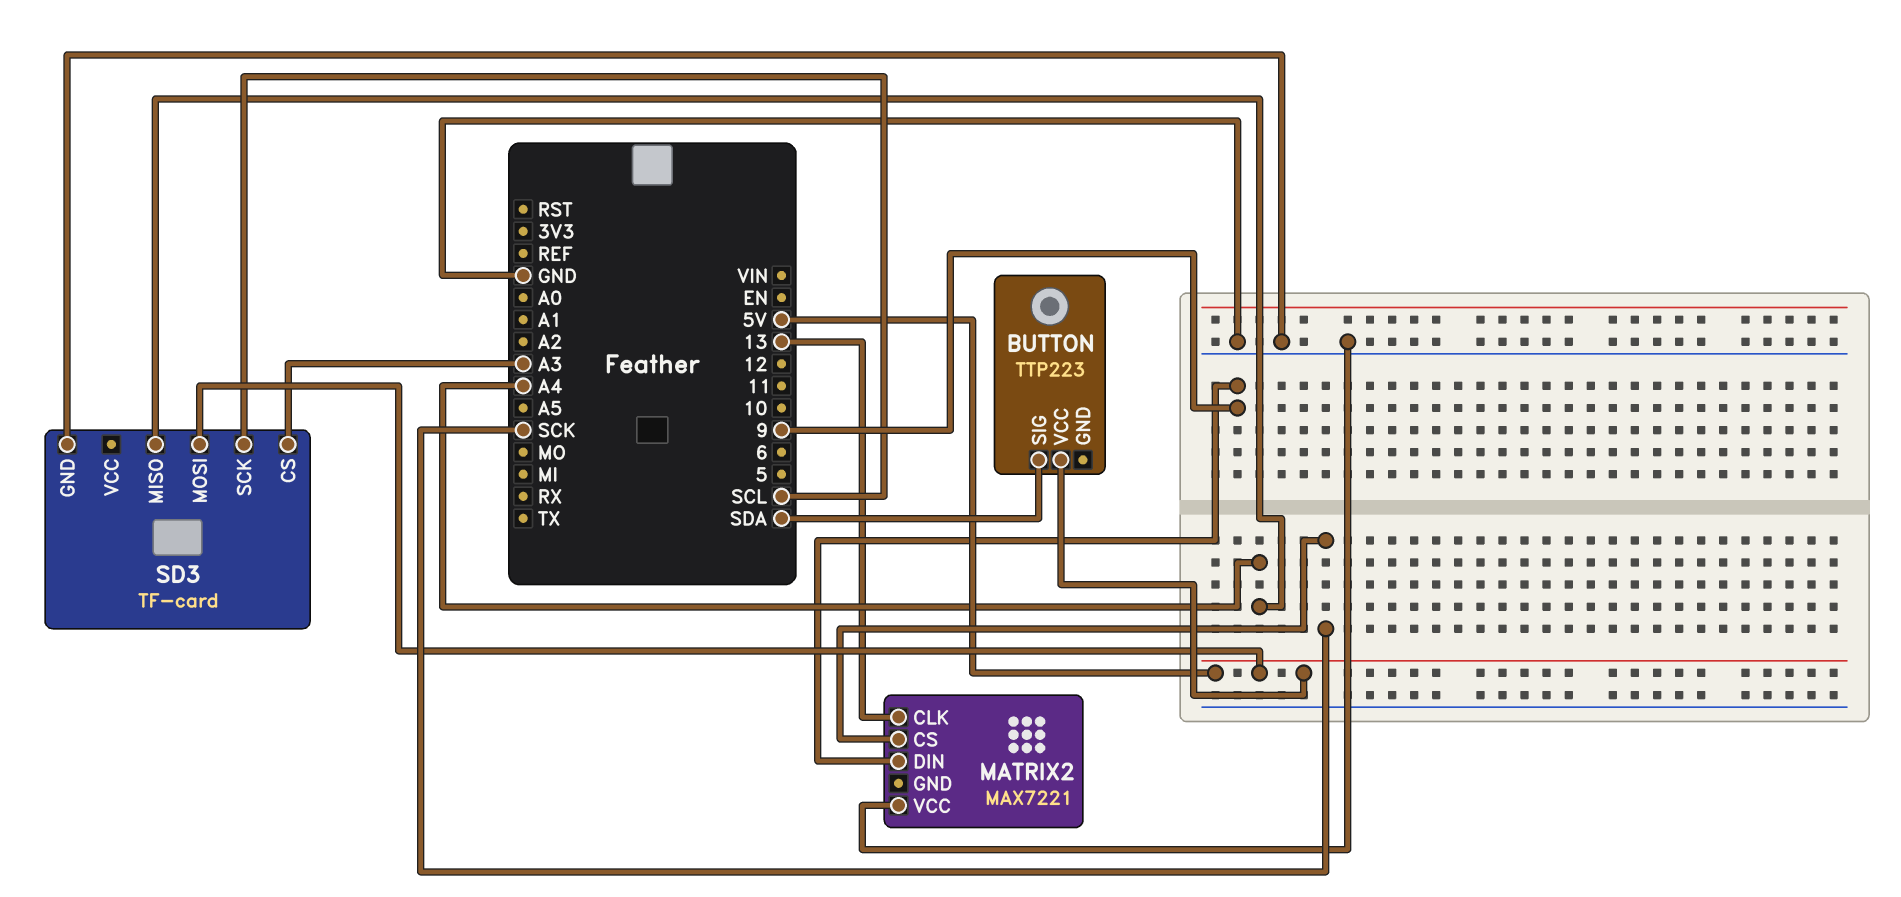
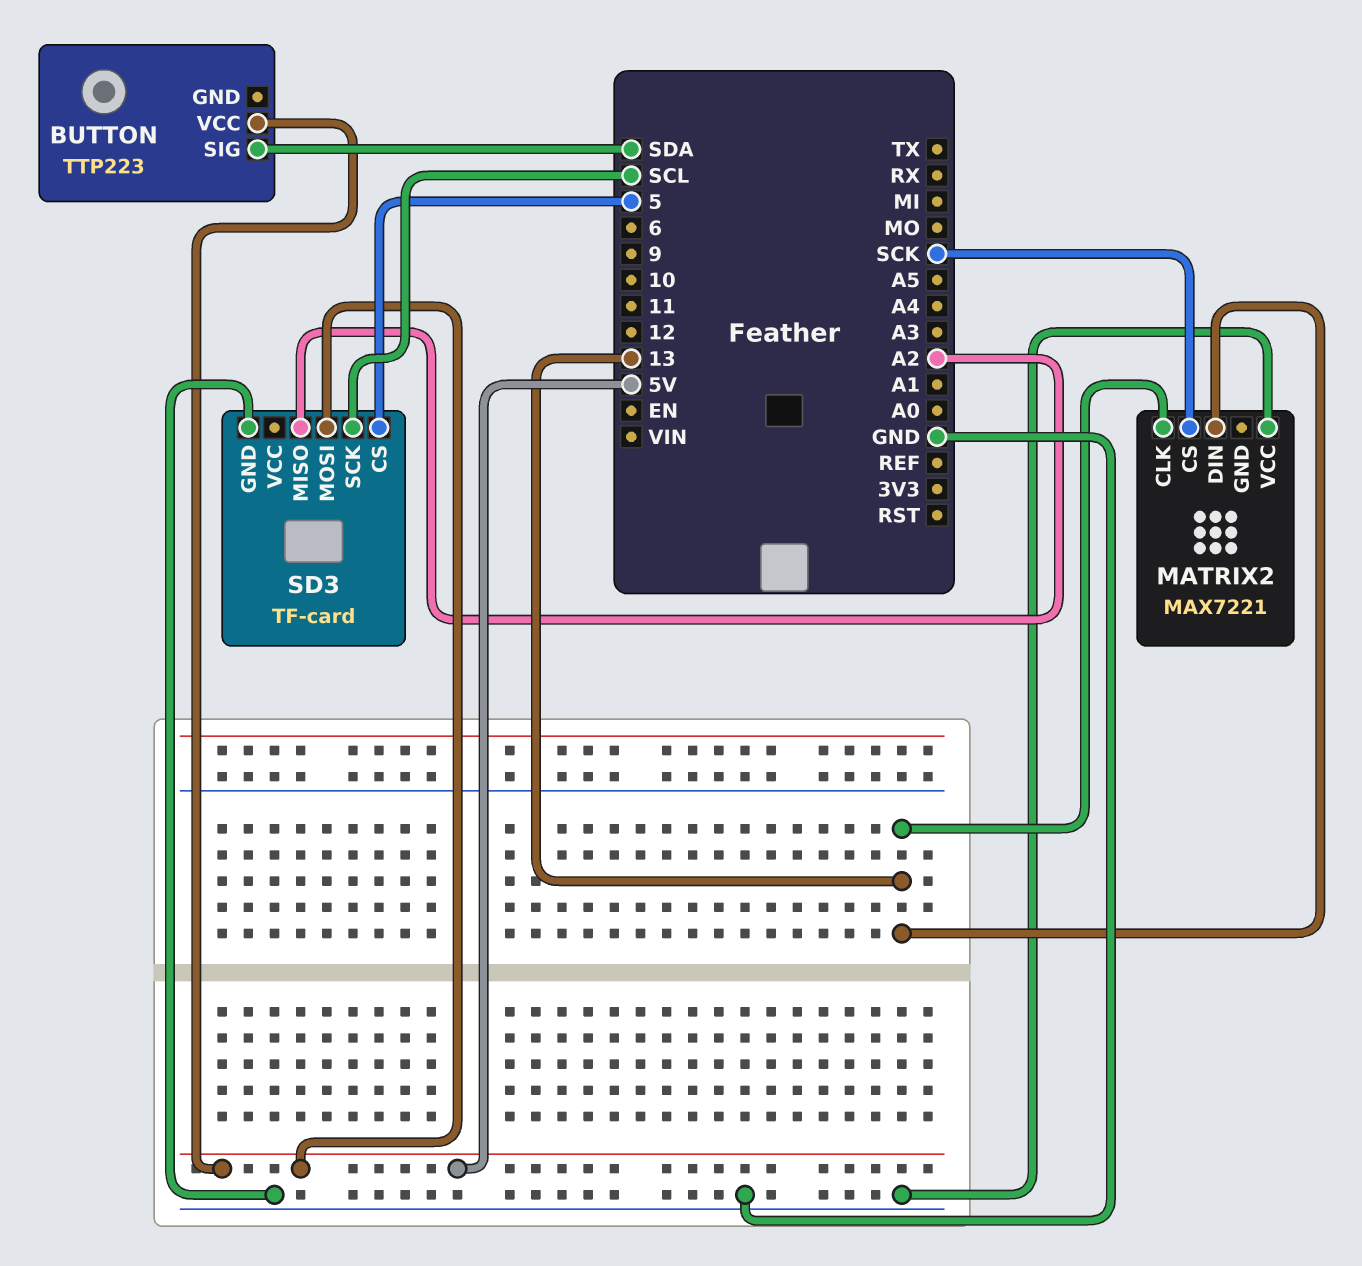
MATRIX2 pin DIN: 9 -> 13
SD3 pin CS: A3 -> 5
SD3 pin MISO: A4 -> A2

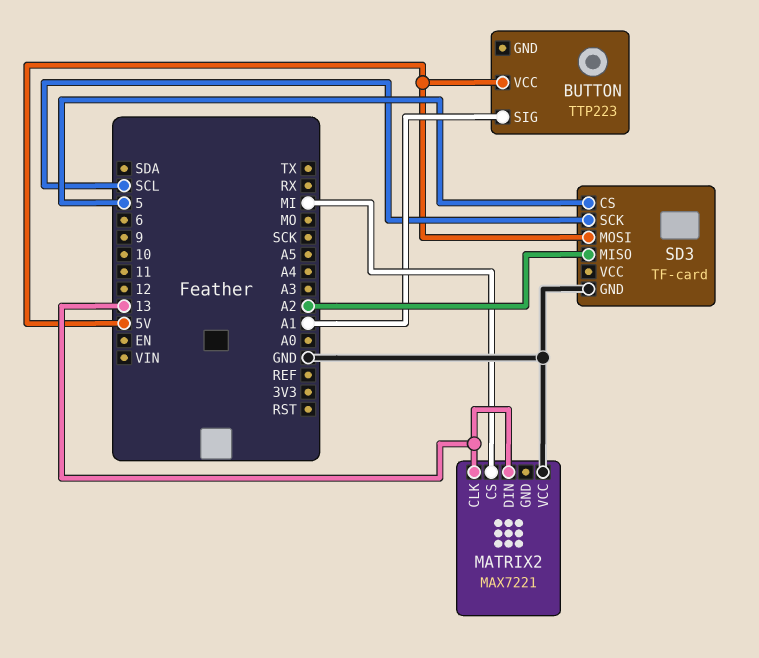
BUTTON pin SIG: SDA -> A1
MATRIX2 pin CS: SCK -> MI

